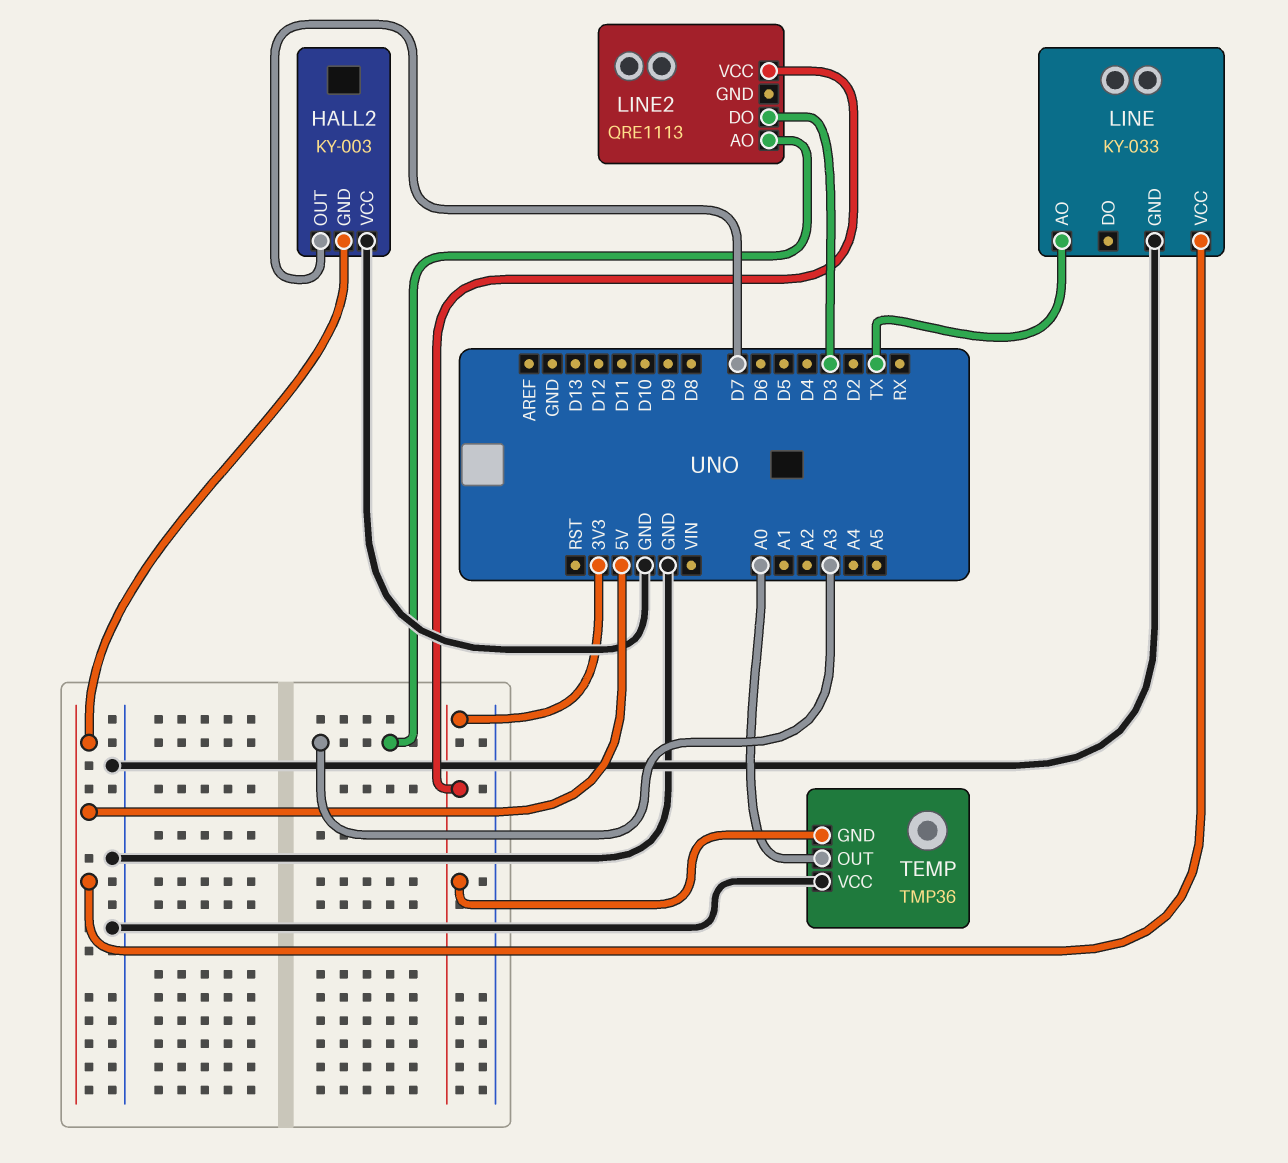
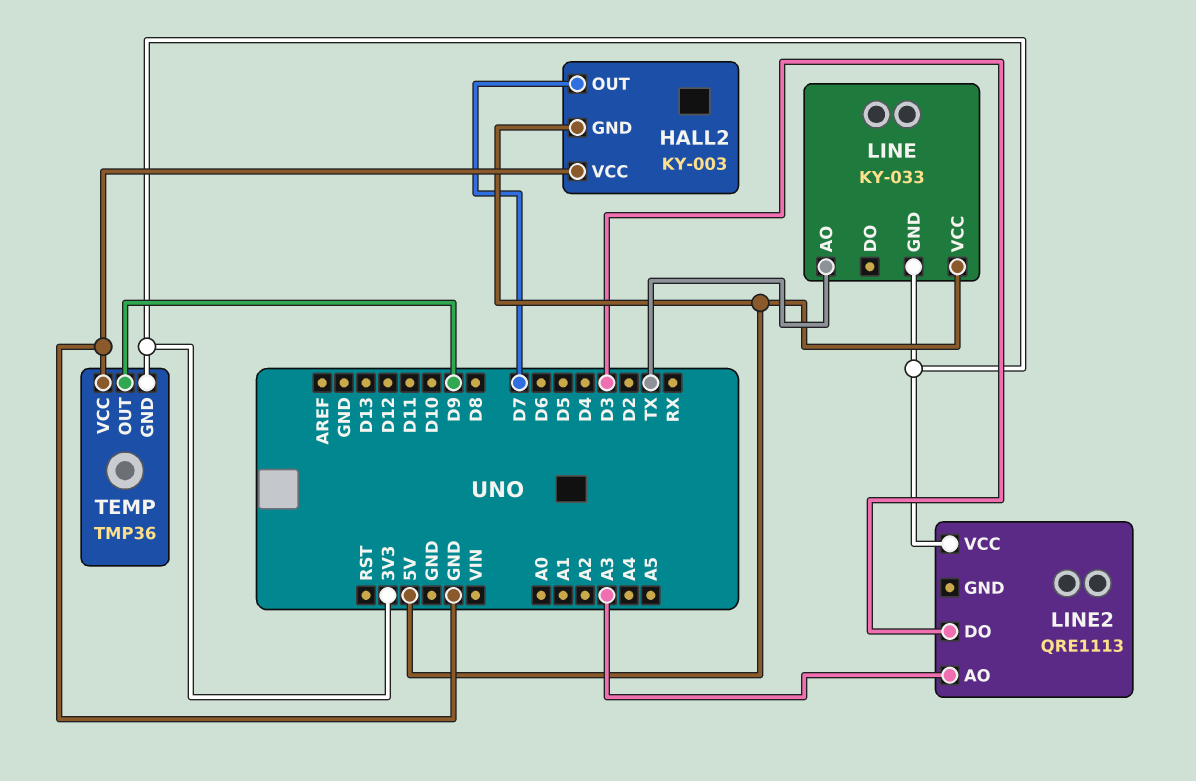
LINE pin GND: GND -> 3V3
TEMP pin OUT: A0 -> D9

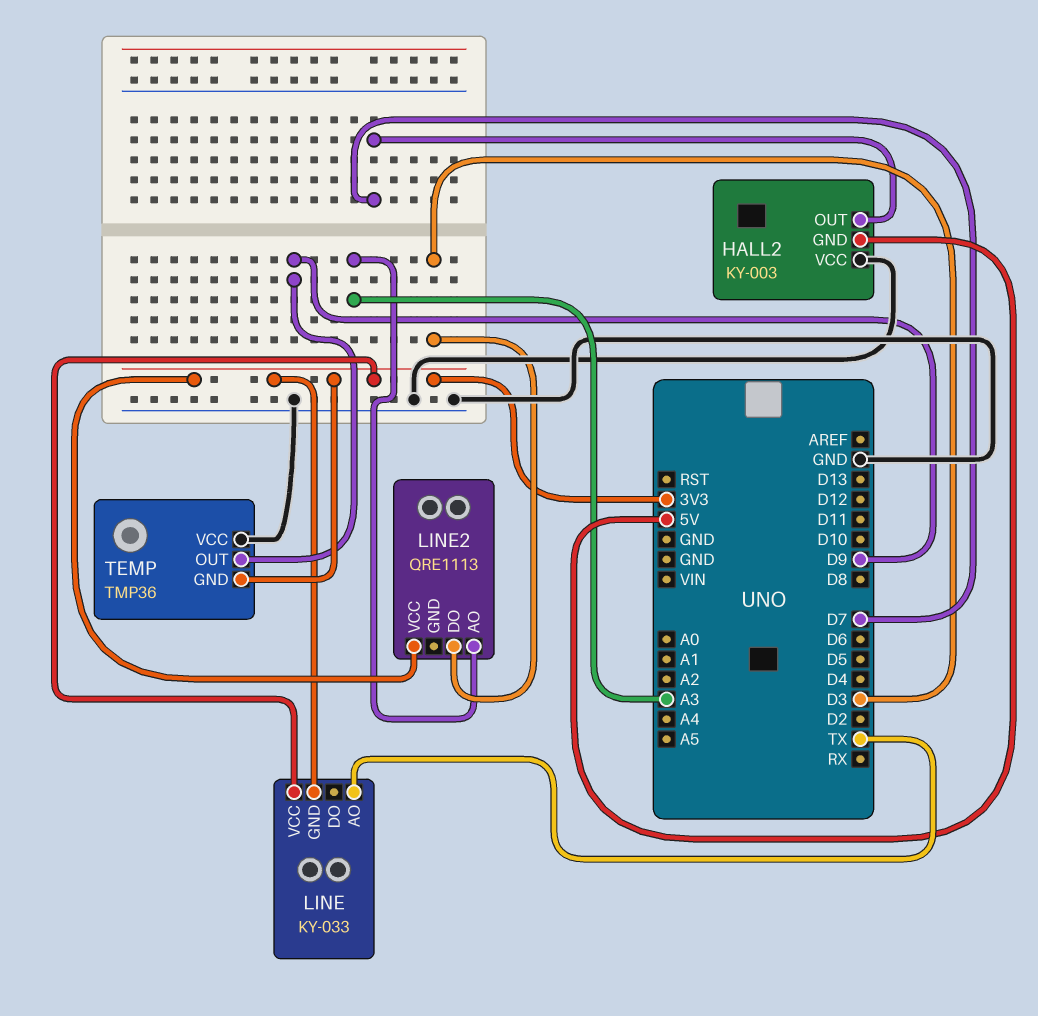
LINE pin VCC: 5V -> 3V3

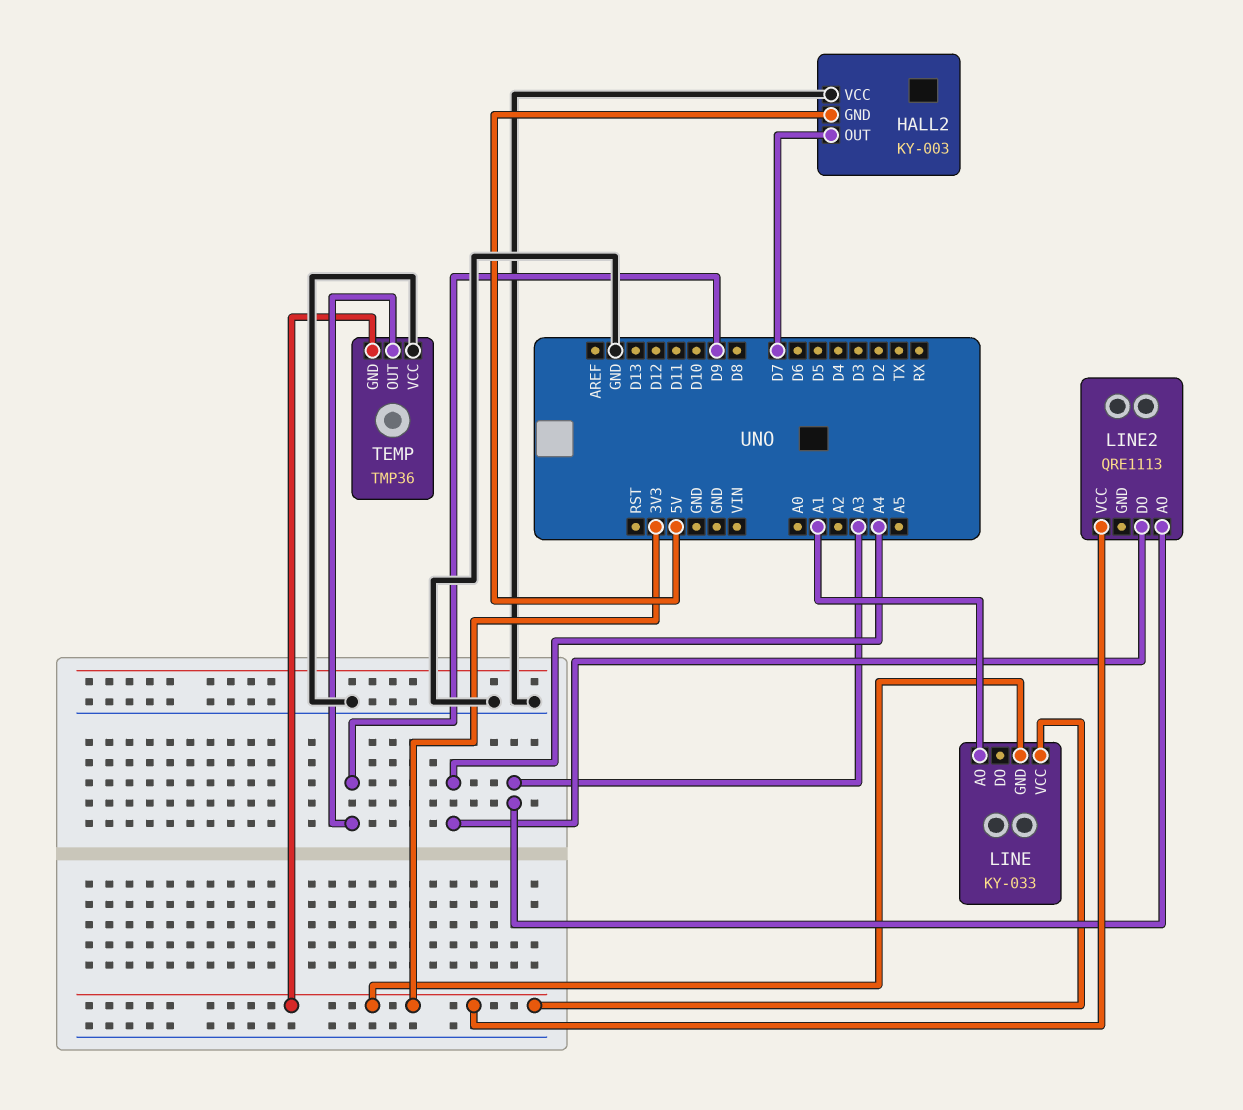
LINE pin AO: TX -> A1
LINE2 pin DO: D3 -> A4

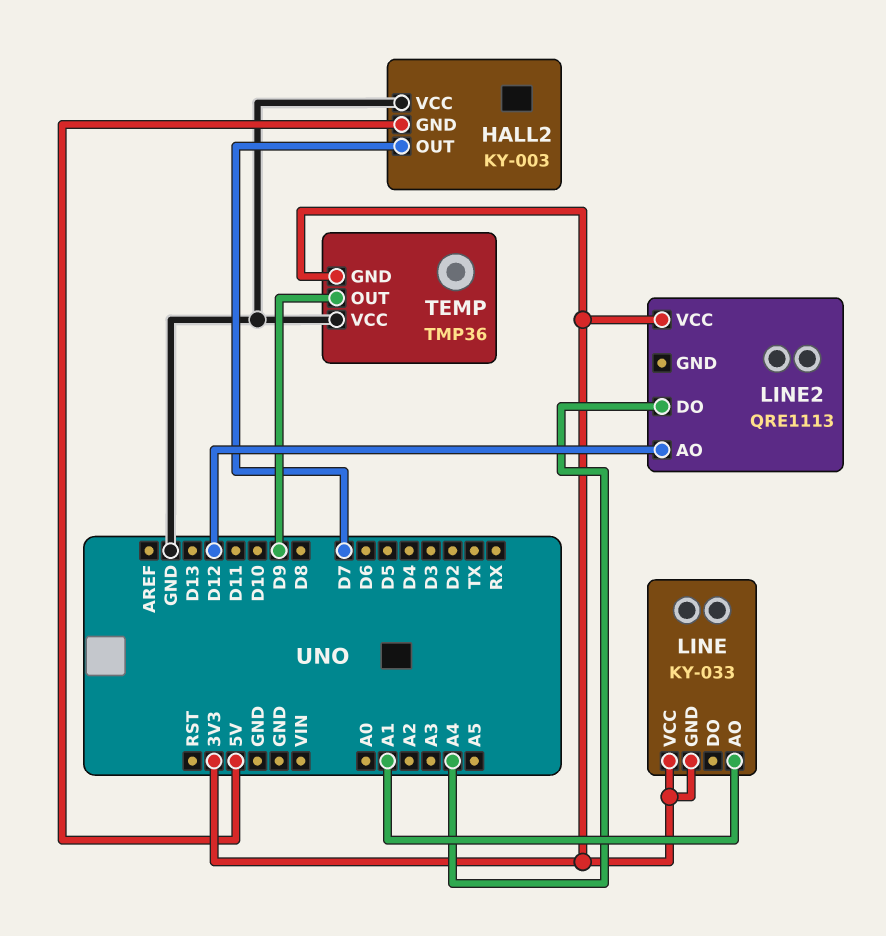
LINE2 pin AO: A3 -> D12

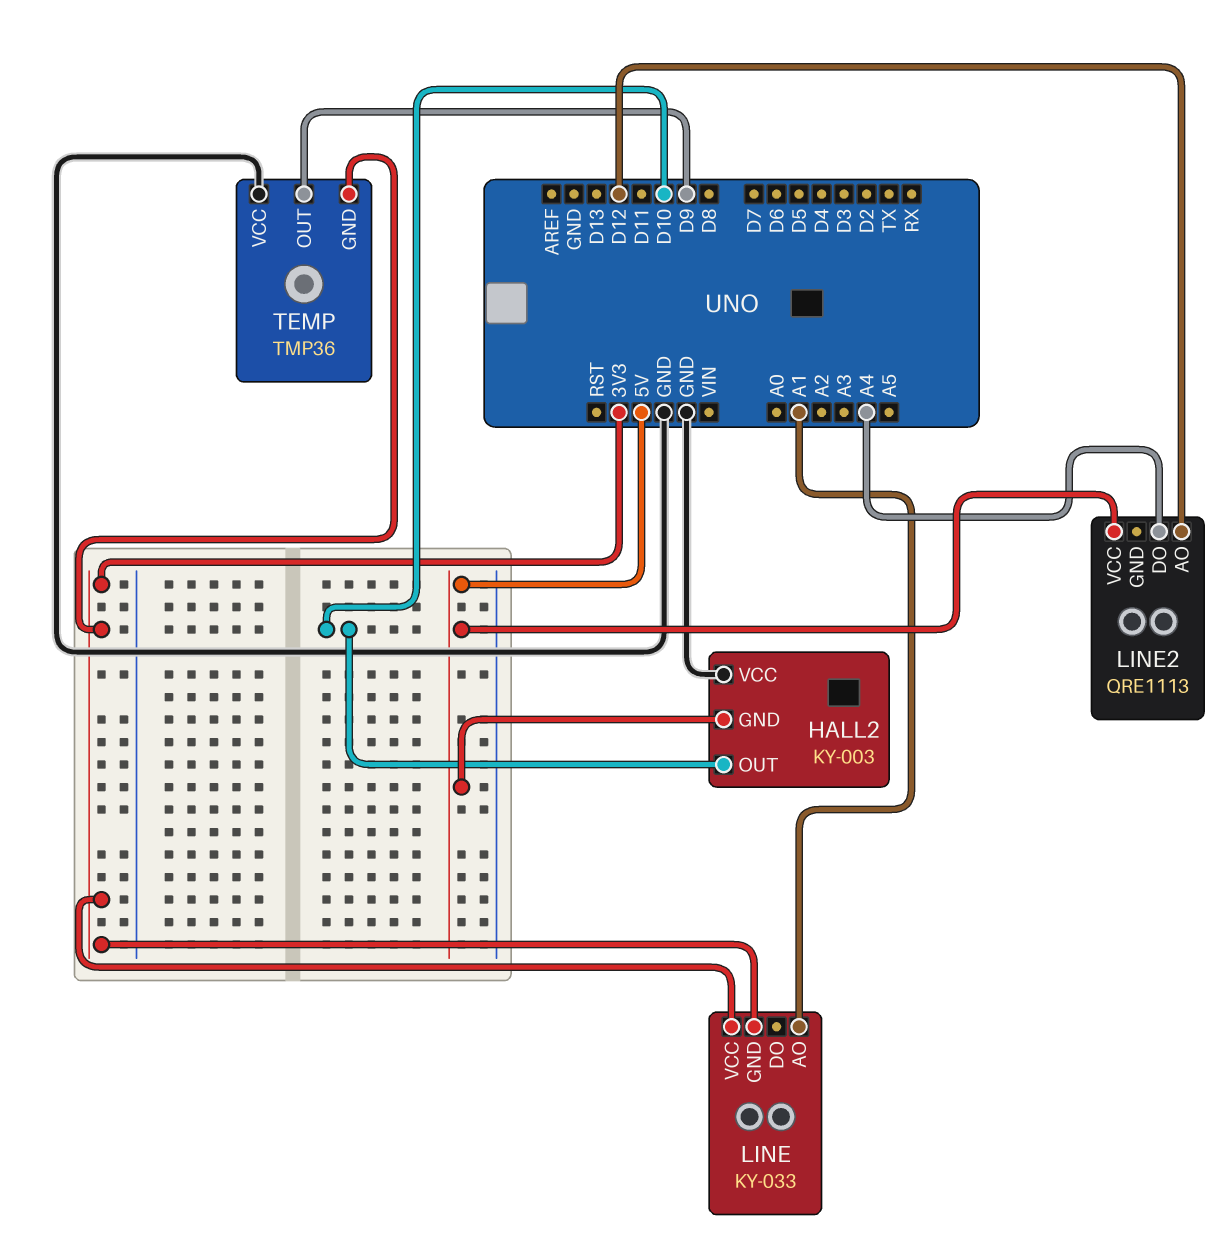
HALL2 pin OUT: D7 -> D10
LINE2 pin VCC: 3V3 -> 5V

